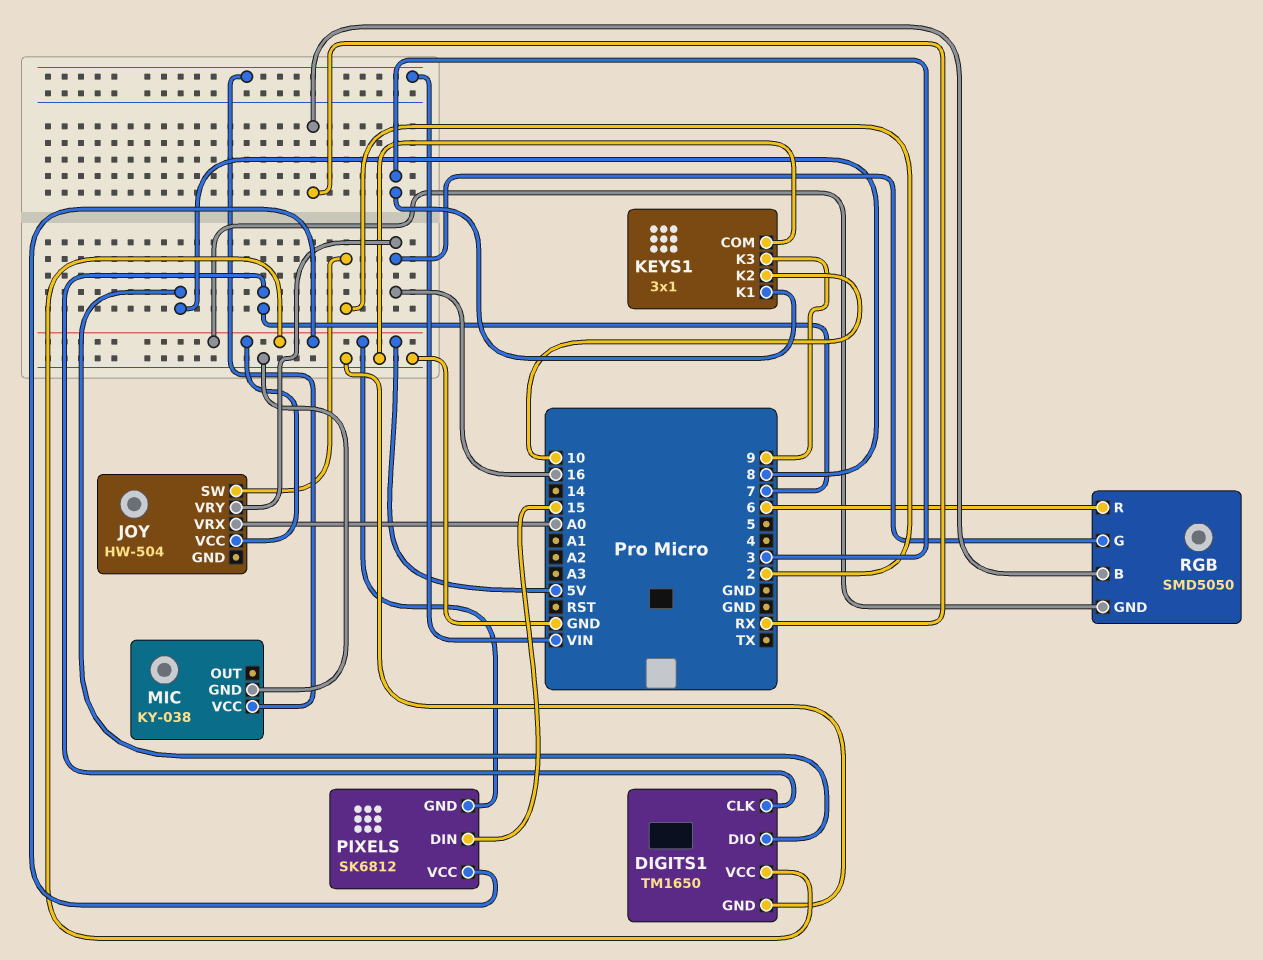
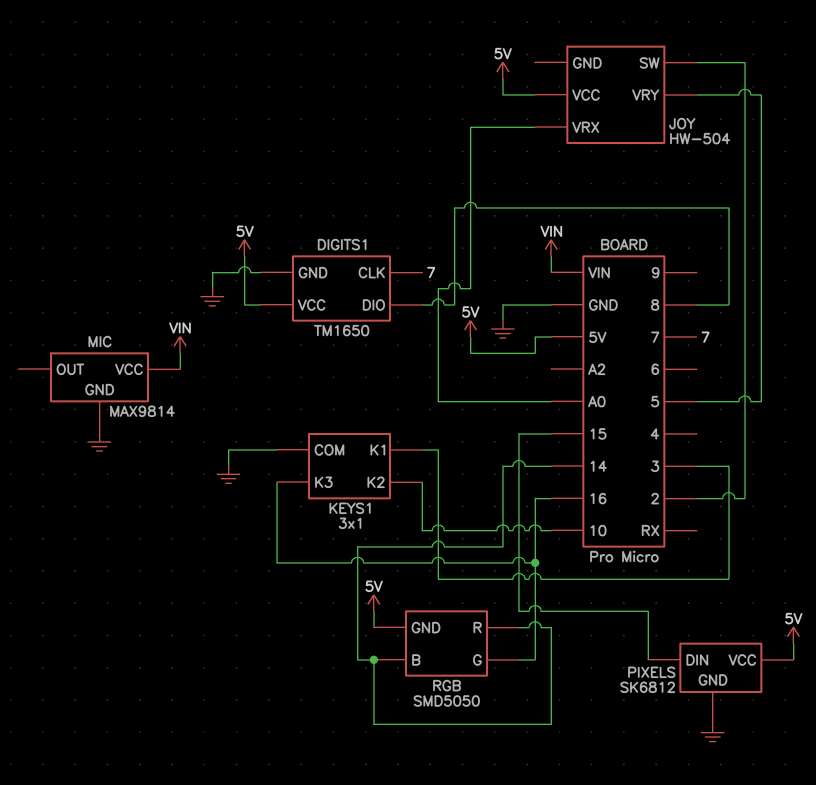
JOY pin VRY: 16 -> 5
KEYS1 pin K3: 9 -> 16
MIC: KY-038 -> MAX9814
PIXELS pin GND: 5V -> GND
RGB pin B: RX -> 14
RGB pin R: 6 -> 14

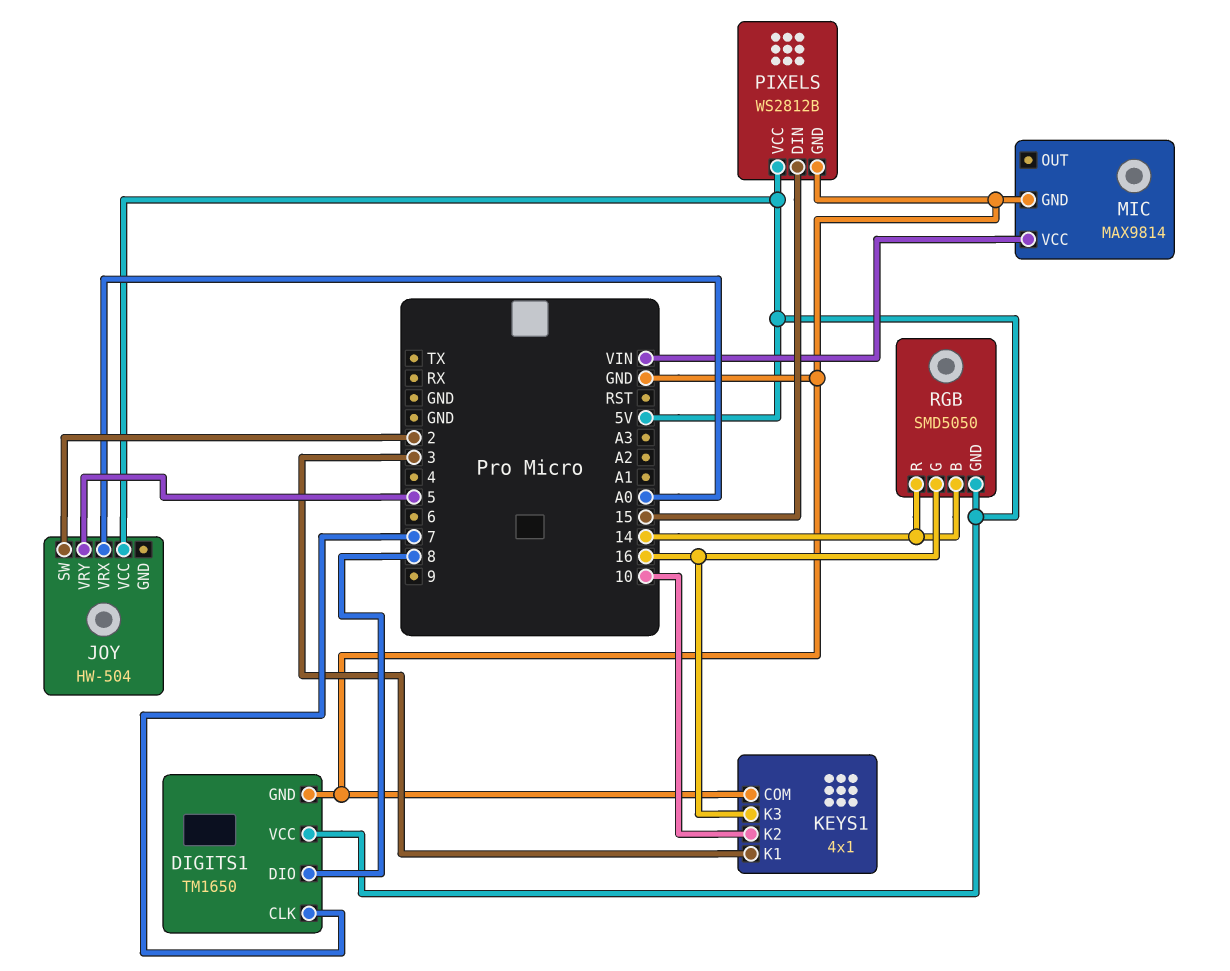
KEYS1: 3x1 -> 4x1
PIXELS: SK6812 -> WS2812B

